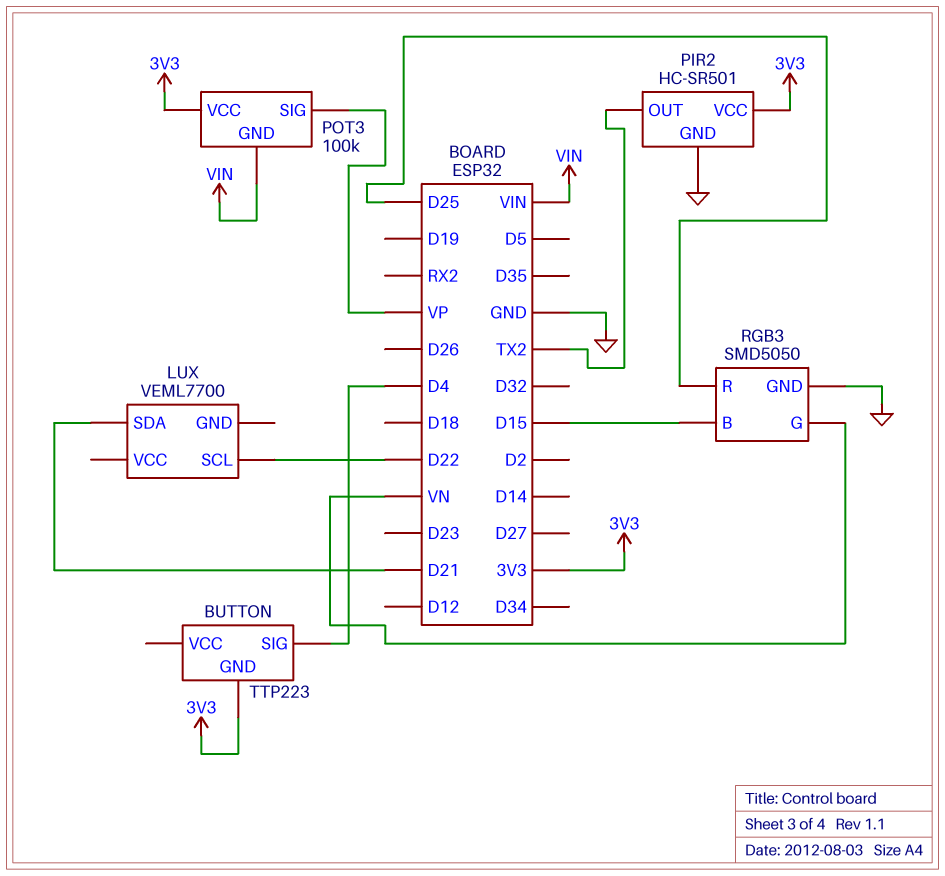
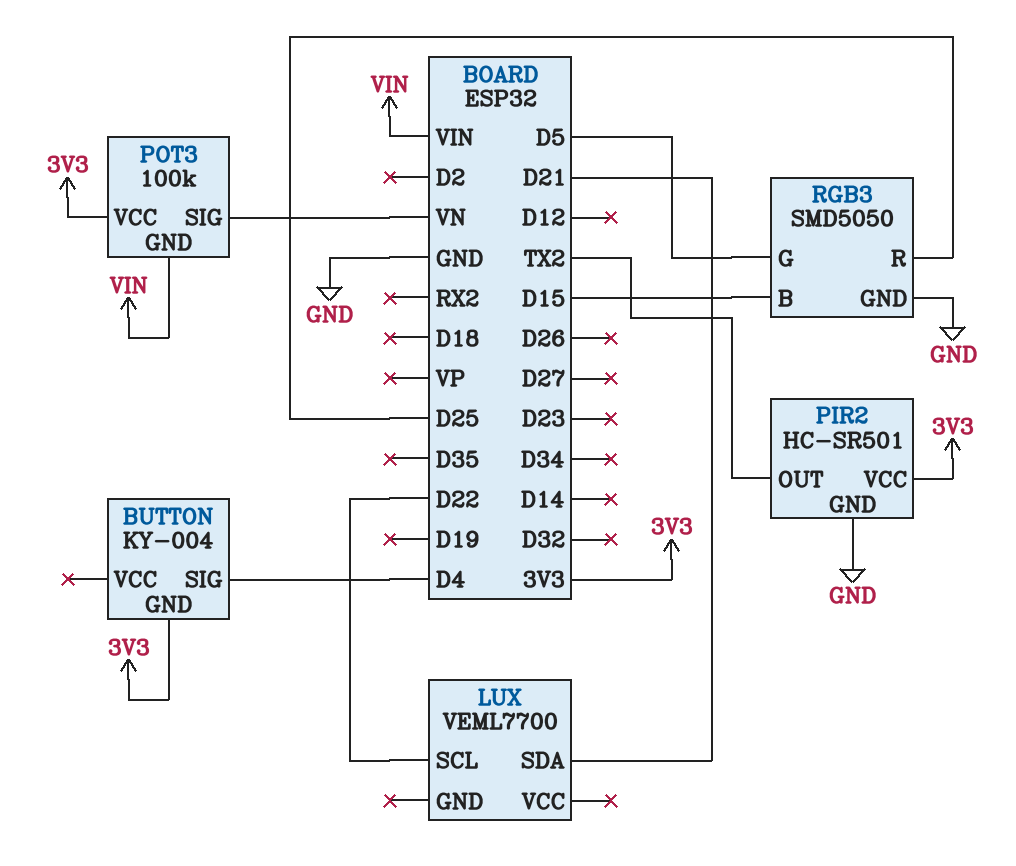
BUTTON: TTP223 -> KY-004
POT3 pin SIG: VP -> VN
RGB3 pin G: VN -> D5

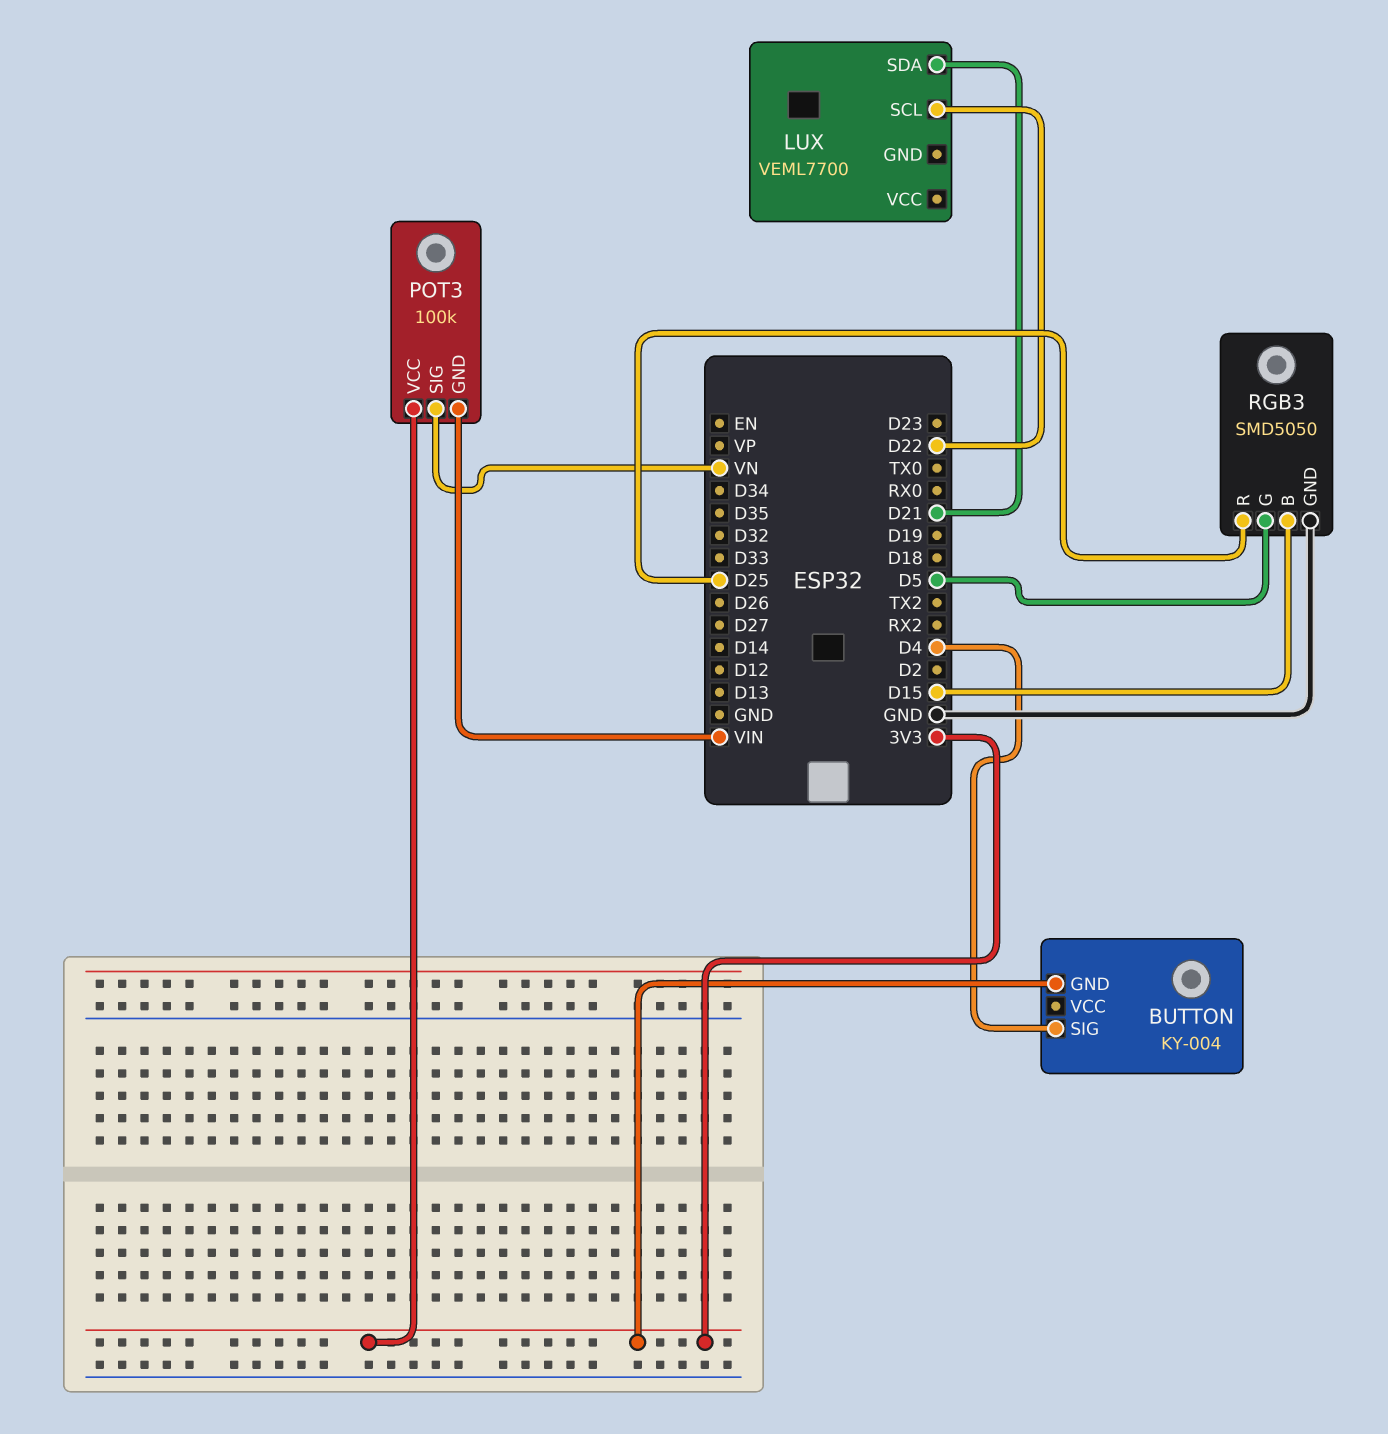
PIR2: HC-SR501 -> none
PIR2 pin GND: GND -> none
PIR2 pin OUT: TX2 -> none
PIR2 pin VCC: 3V3 -> none

